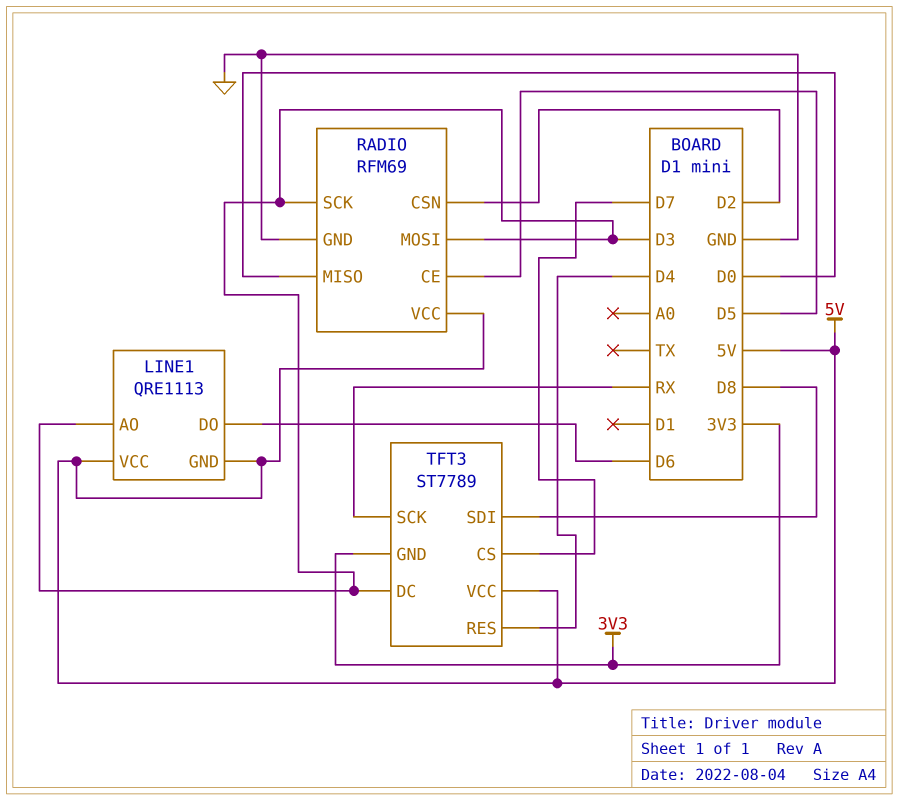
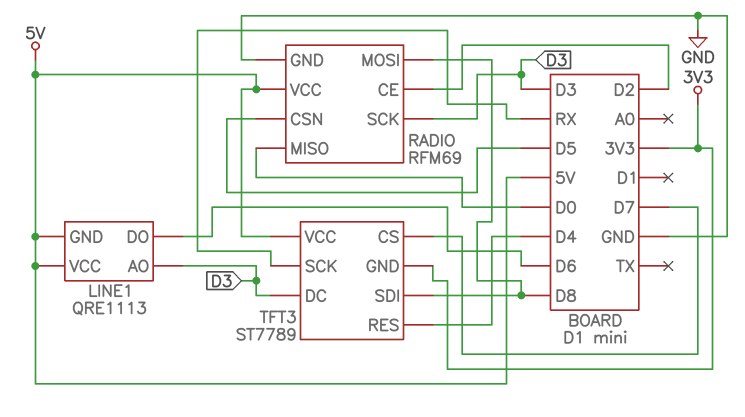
RADIO pin CE: D5 -> D2
RADIO pin CSN: D2 -> D5
RADIO pin MOSI: D3 -> D8

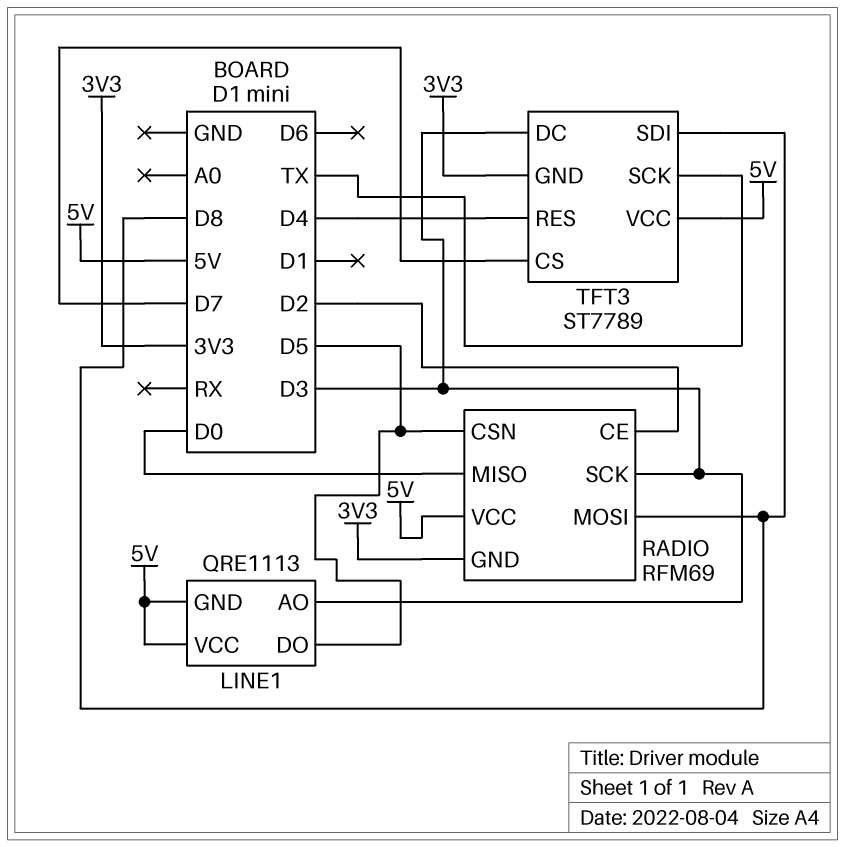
LINE1 pin DO: D6 -> D5
RADIO pin GND: GND -> 3V3
TFT3 pin SCK: RX -> TX

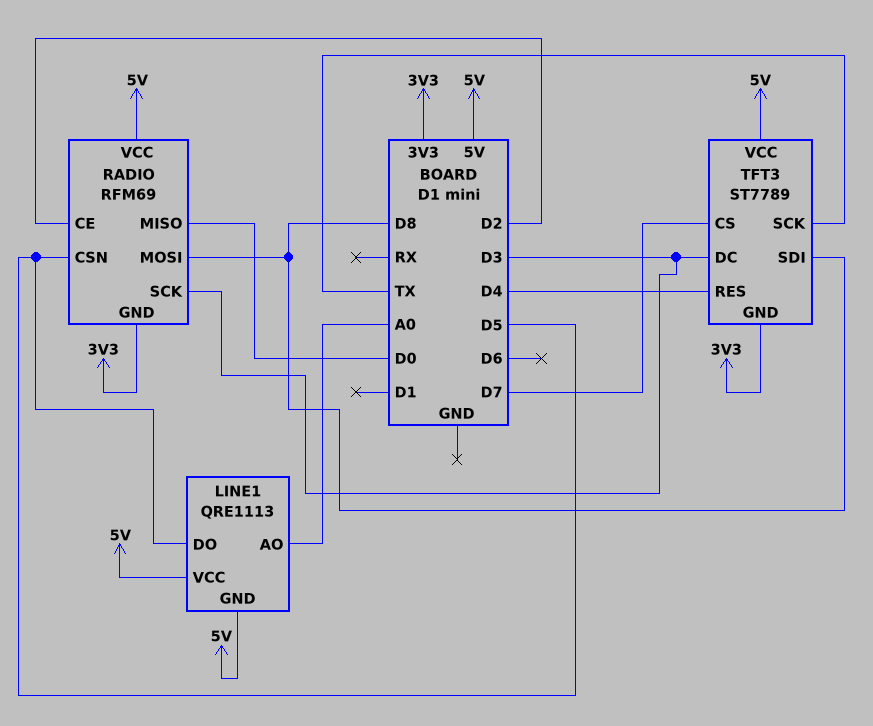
LINE1 pin AO: D3 -> A0

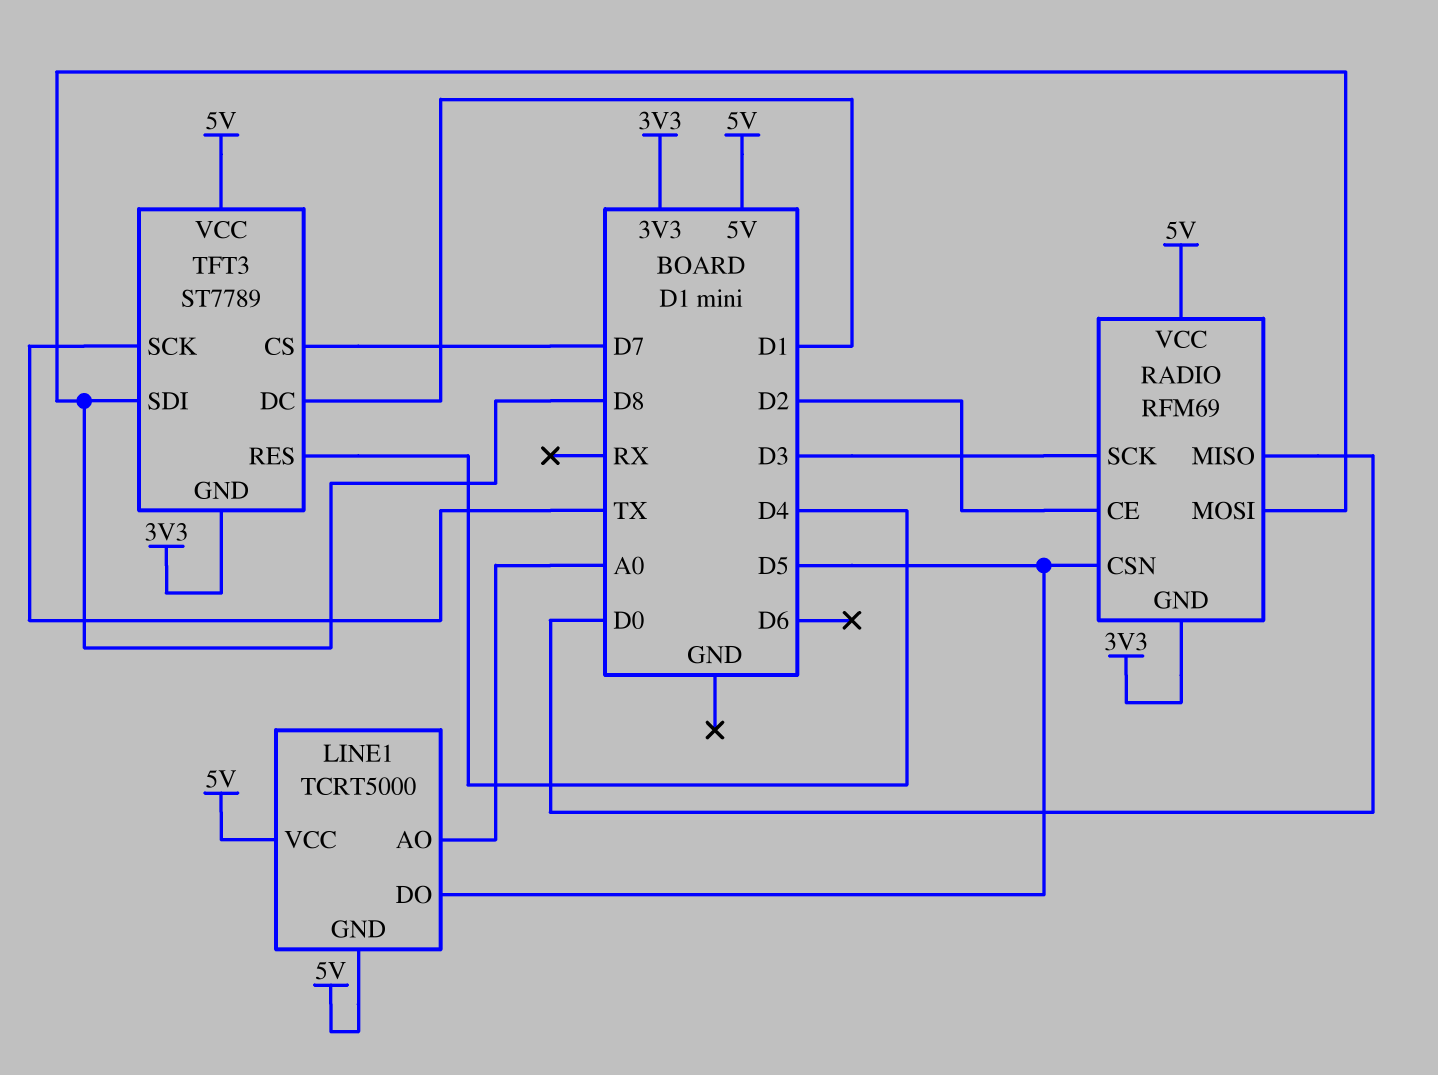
LINE1: QRE1113 -> TCRT5000
TFT3 pin DC: D3 -> D1

